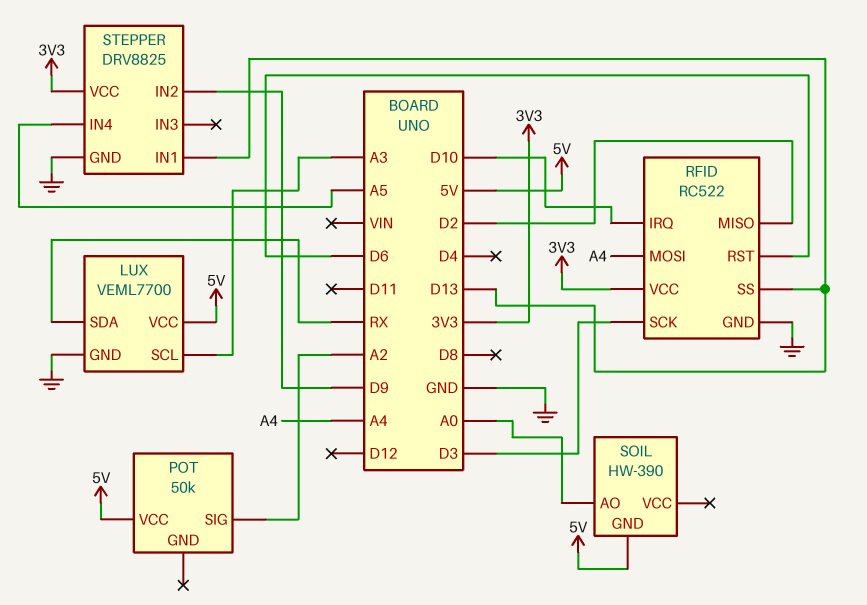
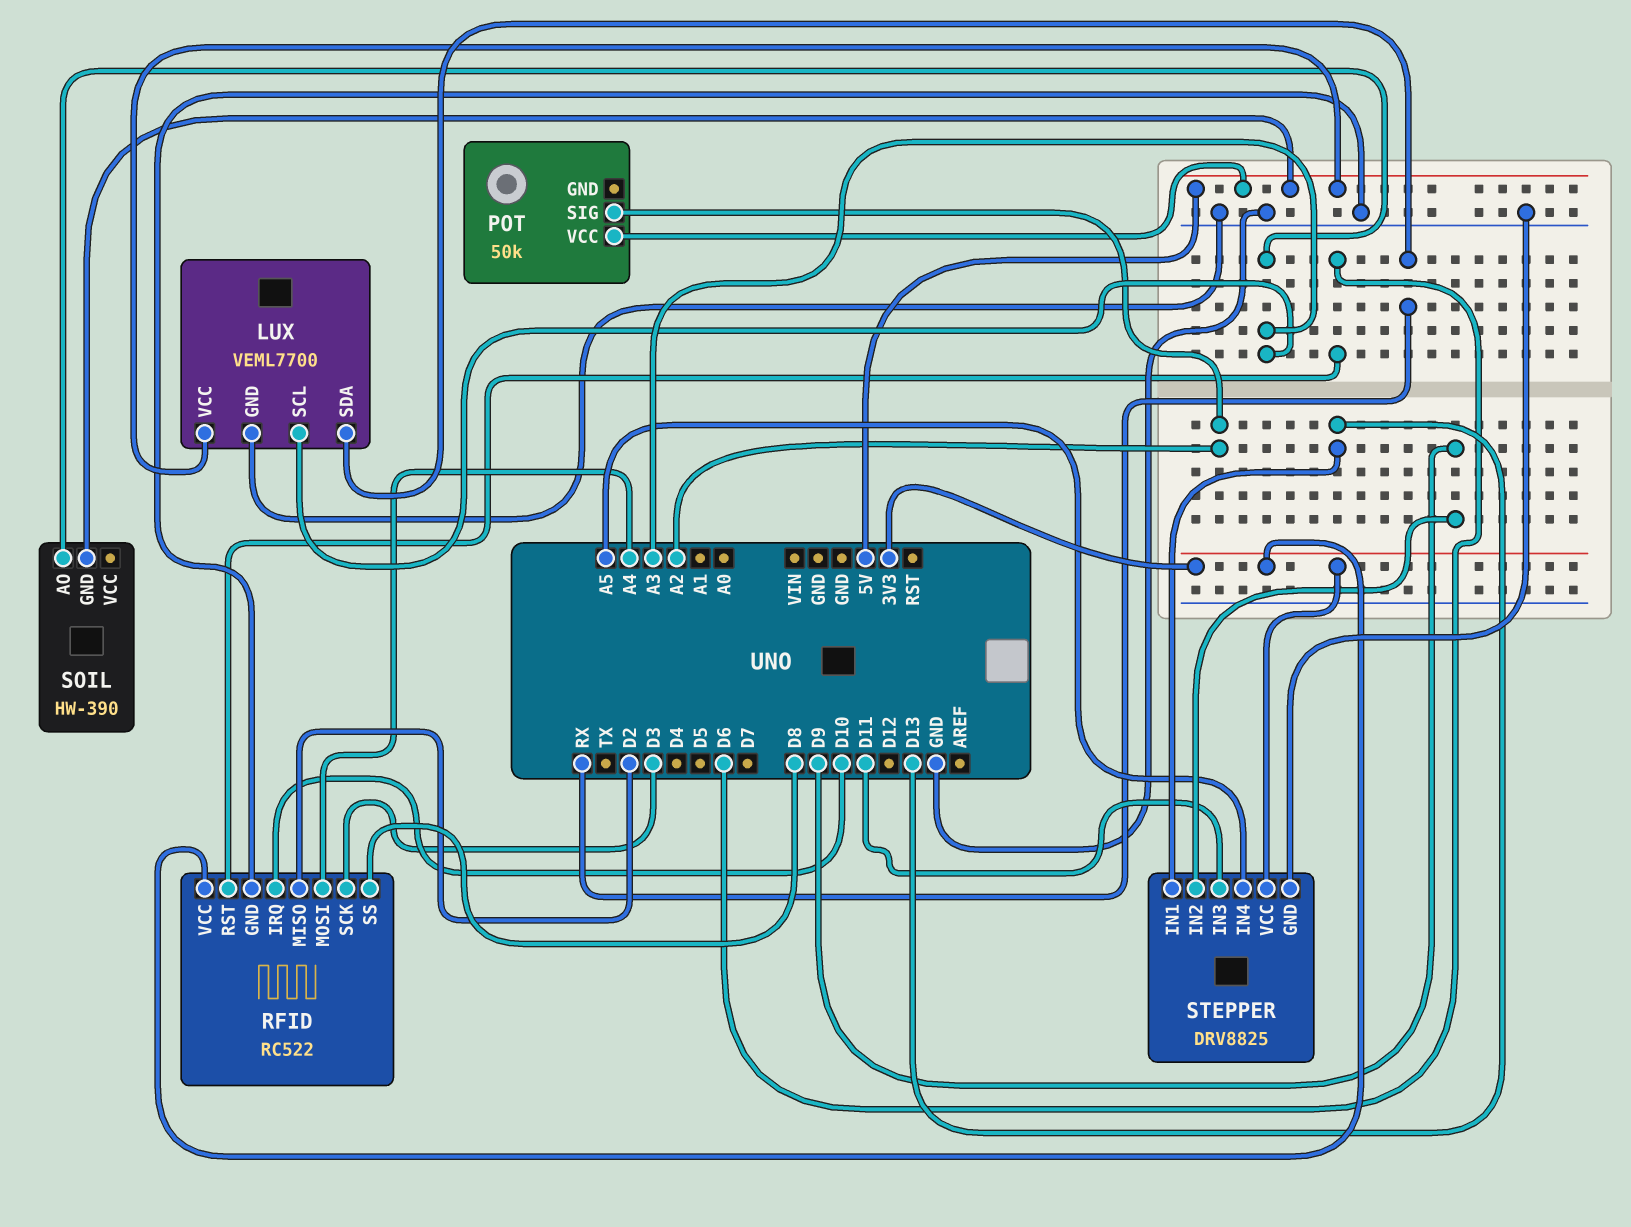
RFID pin SS: D13 -> D8
SOIL pin AO: A0 -> A3
STEPPER pin IN3: none -> D11

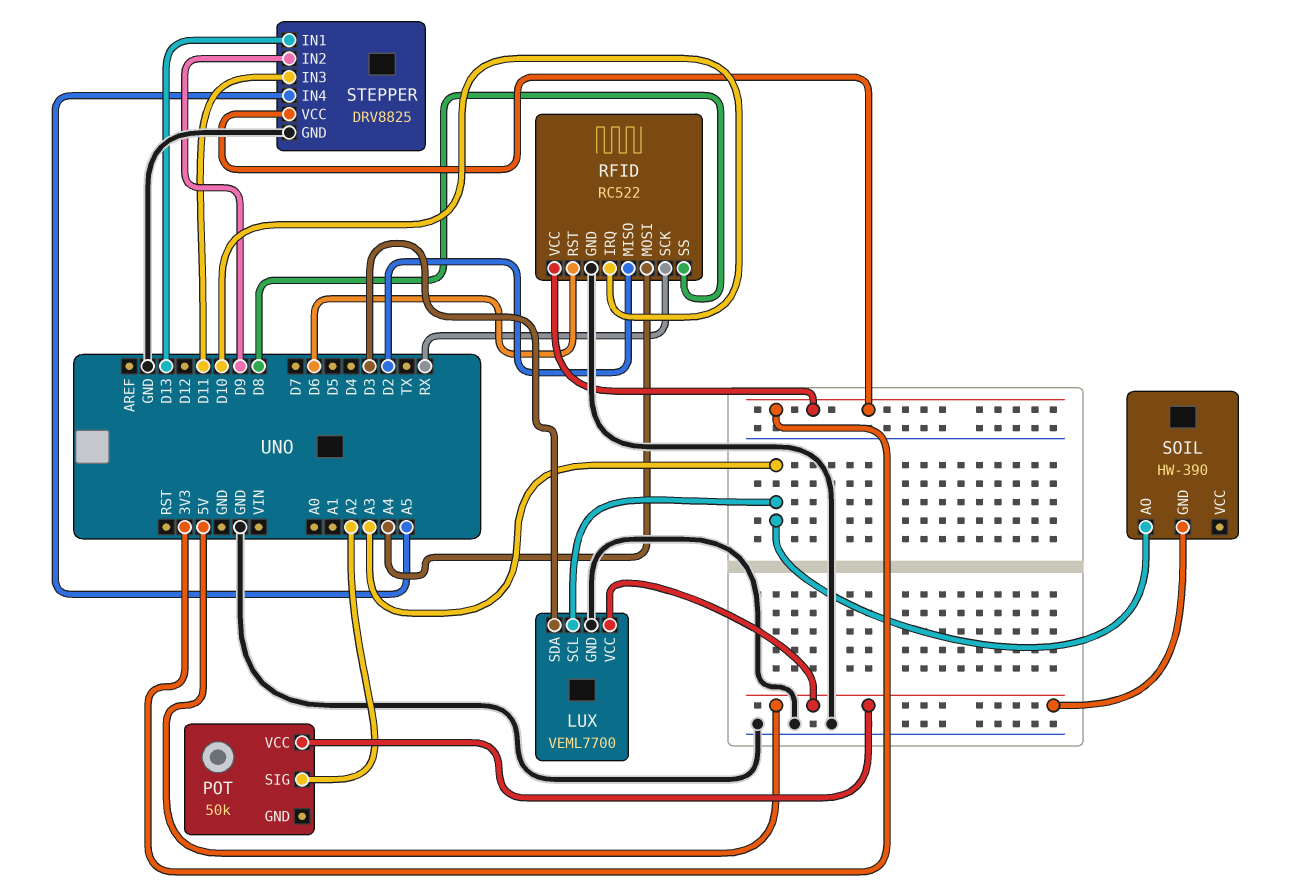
LUX pin SDA: RX -> D3
RFID pin SCK: D3 -> RX

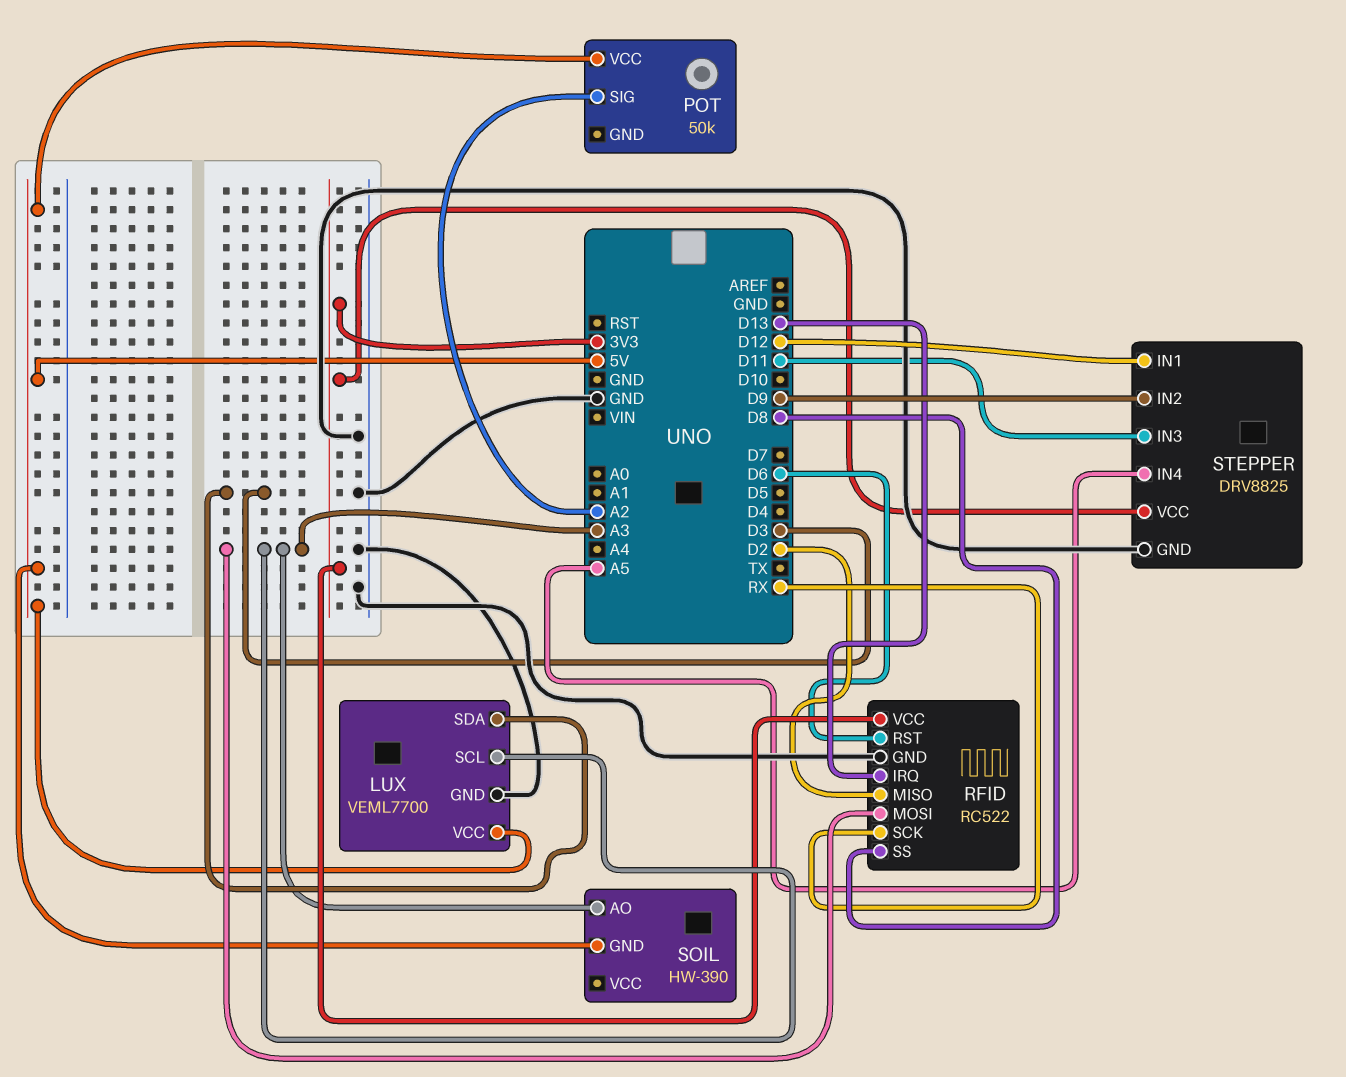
RFID pin IRQ: D10 -> D13
RFID pin MOSI: A4 -> A3
STEPPER pin IN1: D13 -> D12

